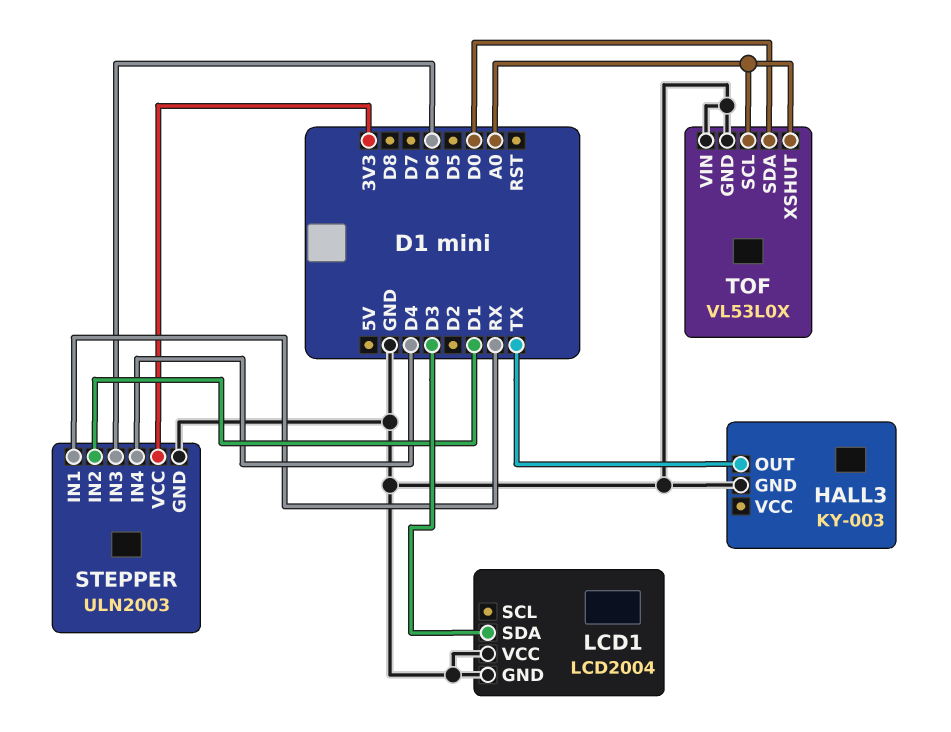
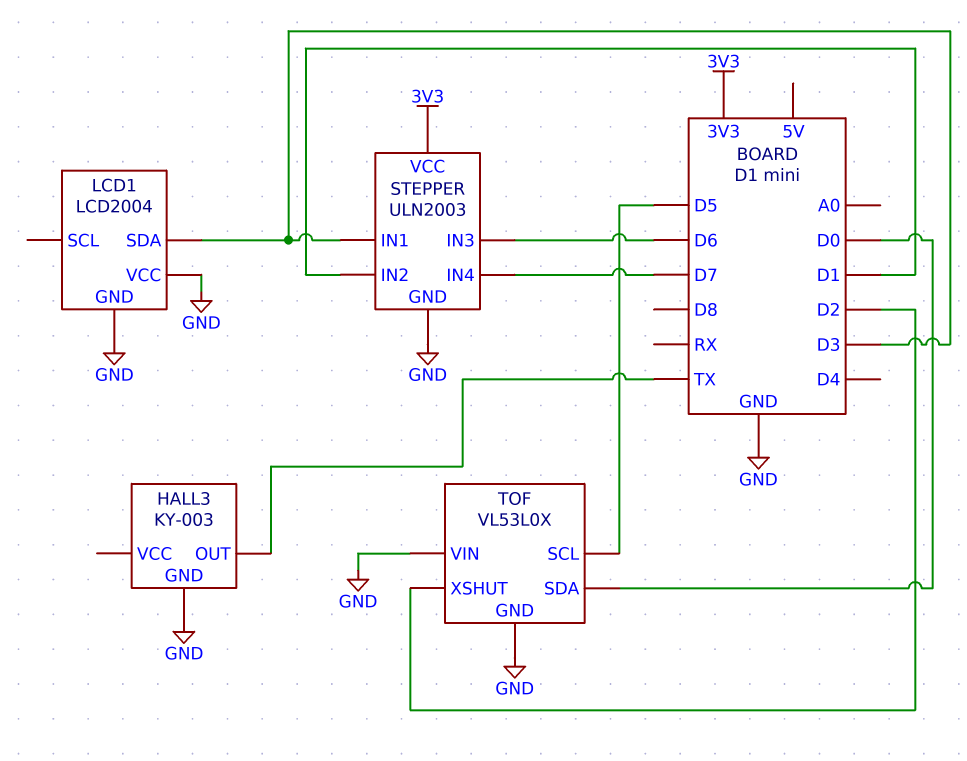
STEPPER pin IN1: RX -> D3
STEPPER pin IN4: D4 -> D7
TOF pin SCL: A0 -> D5
TOF pin XSHUT: A0 -> D2

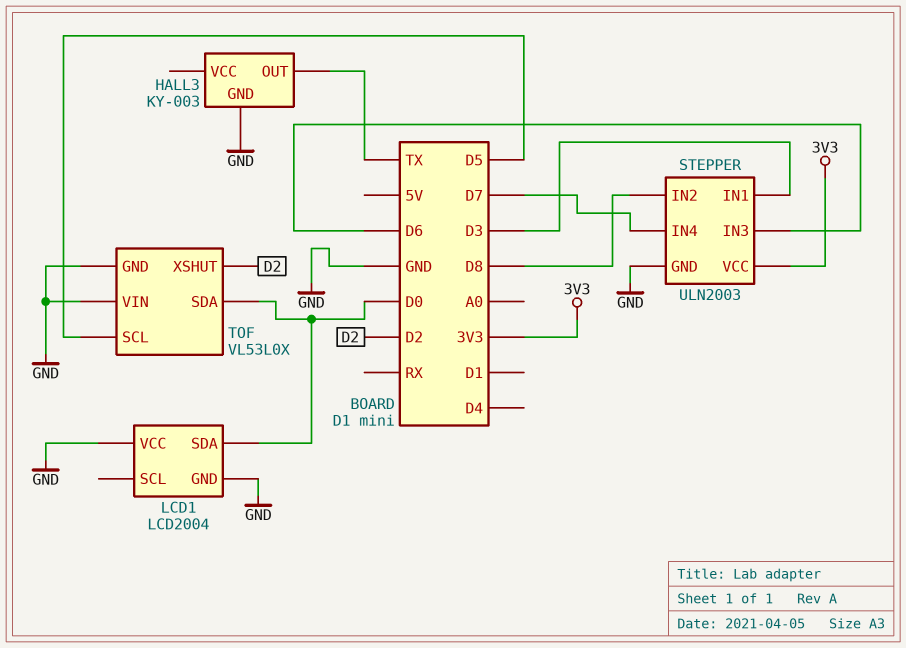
LCD1 pin SDA: D3 -> D0
STEPPER pin IN2: D1 -> D8

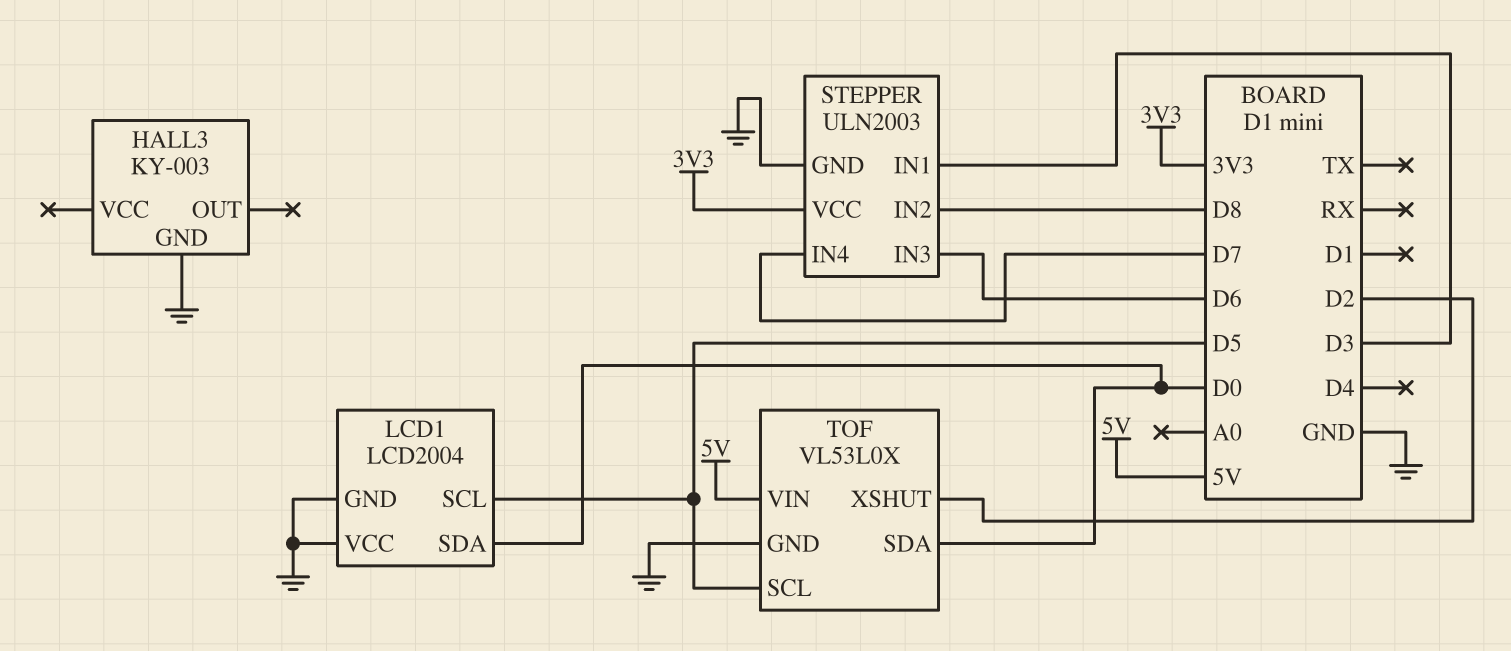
HALL3 pin OUT: TX -> none
LCD1 pin SCL: none -> D5
TOF pin VIN: GND -> 5V

